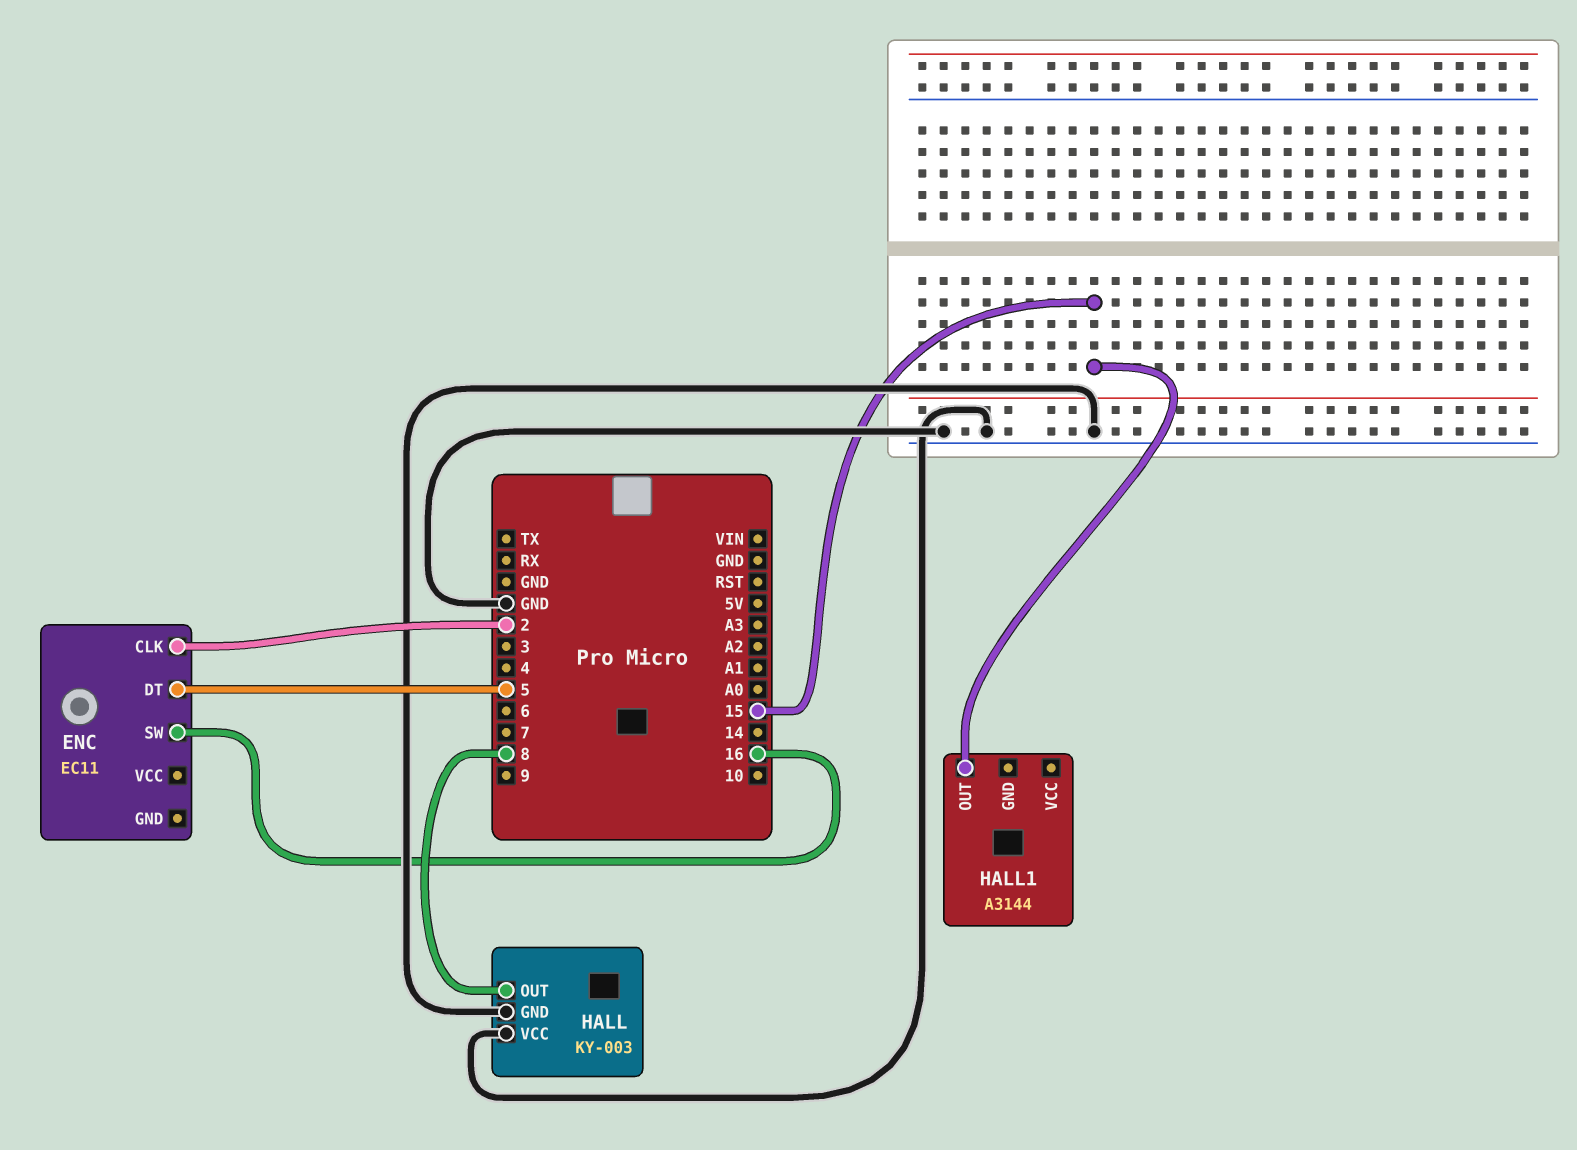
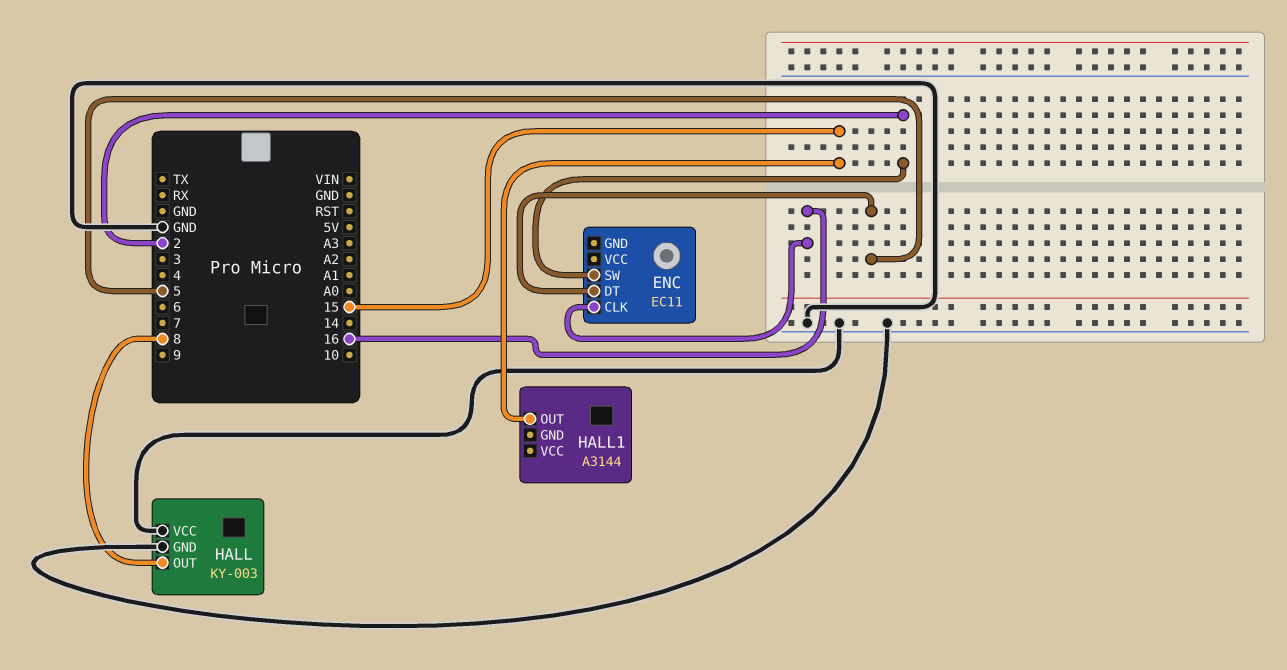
ENC pin CLK: 2 -> 16
ENC pin SW: 16 -> 2

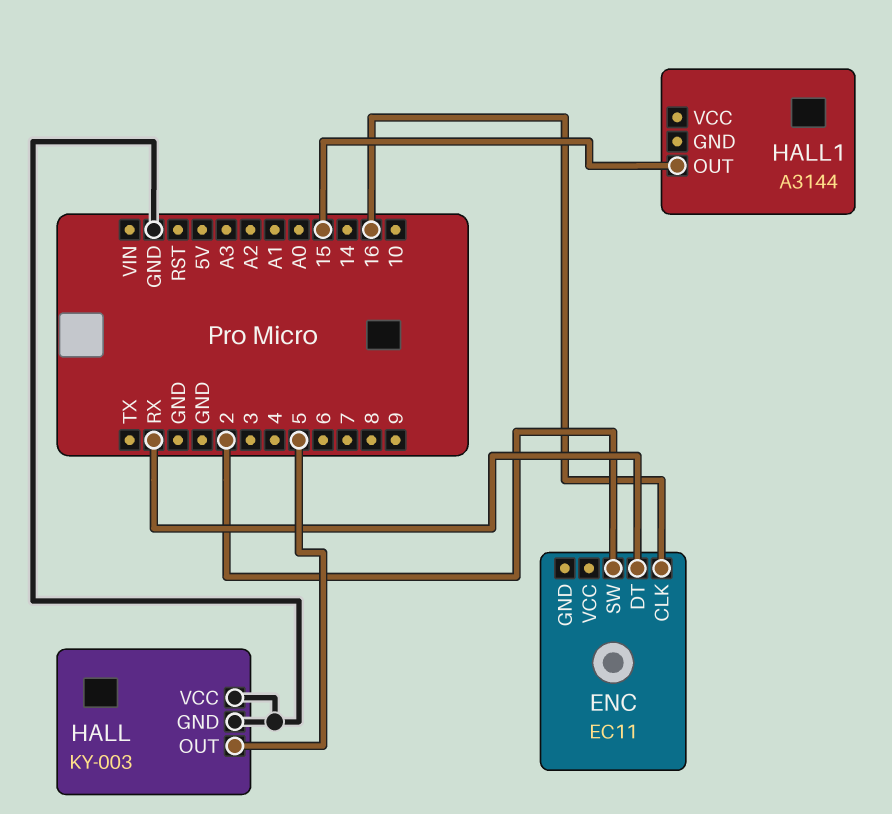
ENC pin DT: 5 -> RX
HALL pin OUT: 8 -> 5

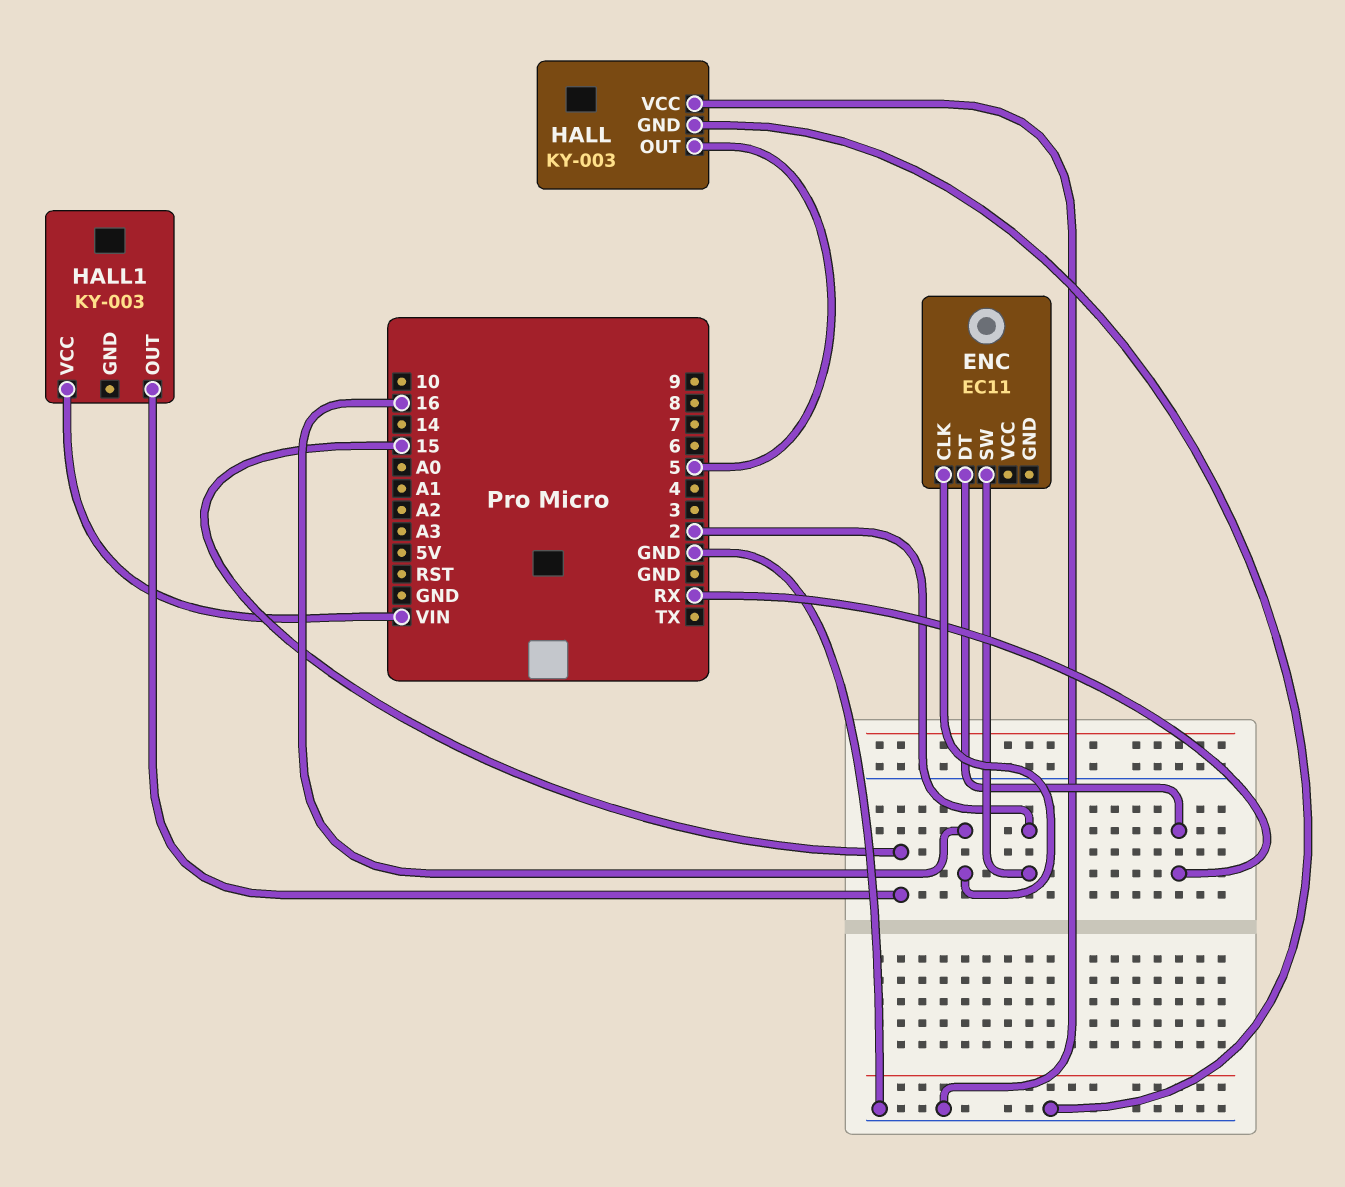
HALL1: A3144 -> KY-003
HALL1 pin VCC: none -> VIN

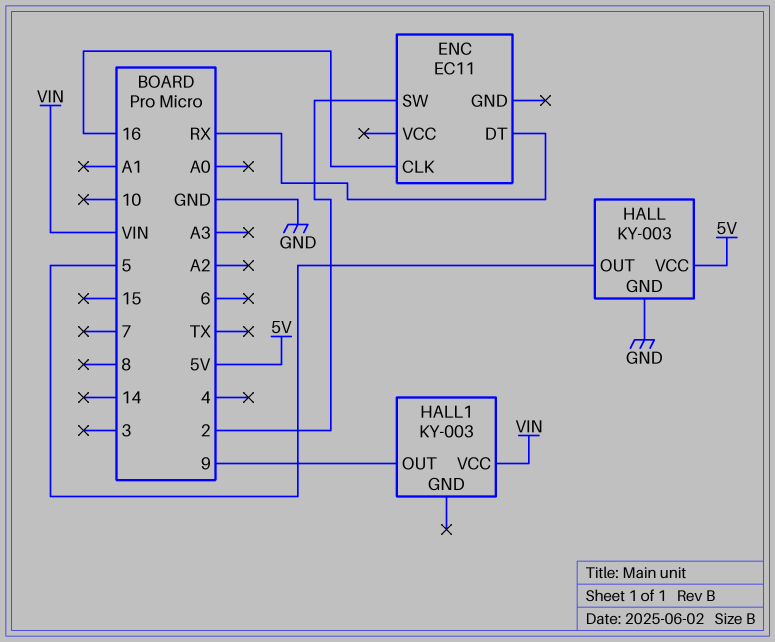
HALL pin VCC: GND -> 5V
HALL1 pin OUT: 15 -> 9

